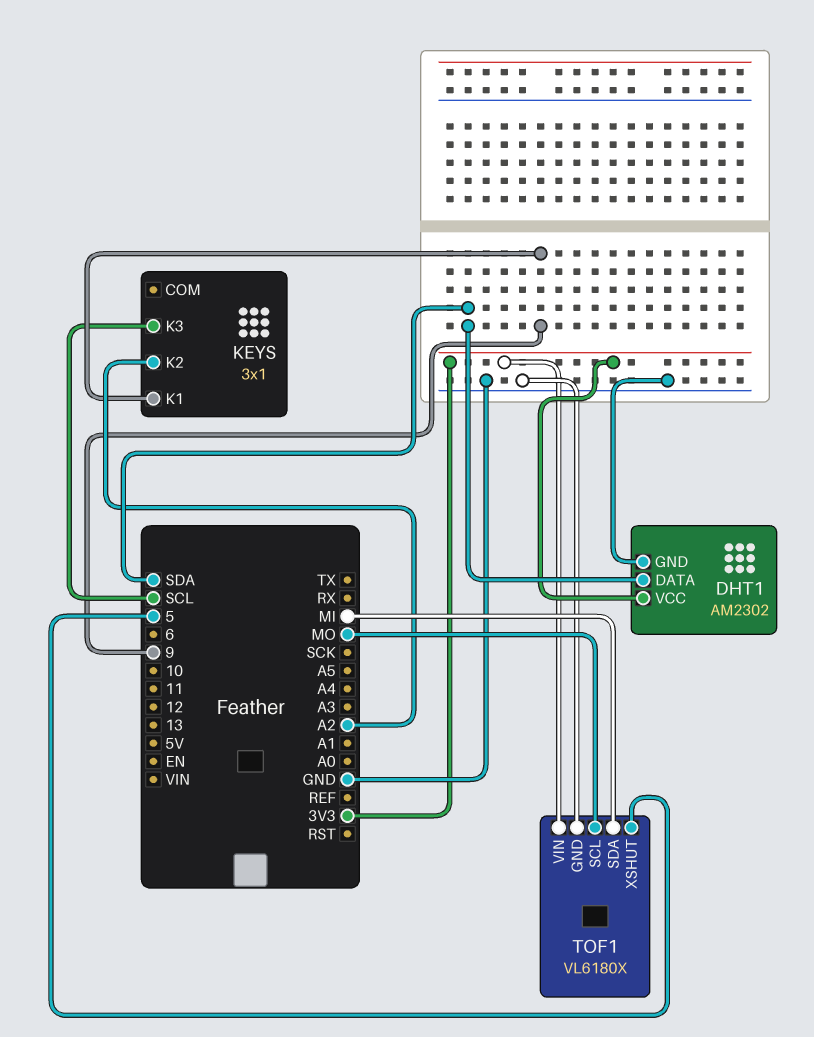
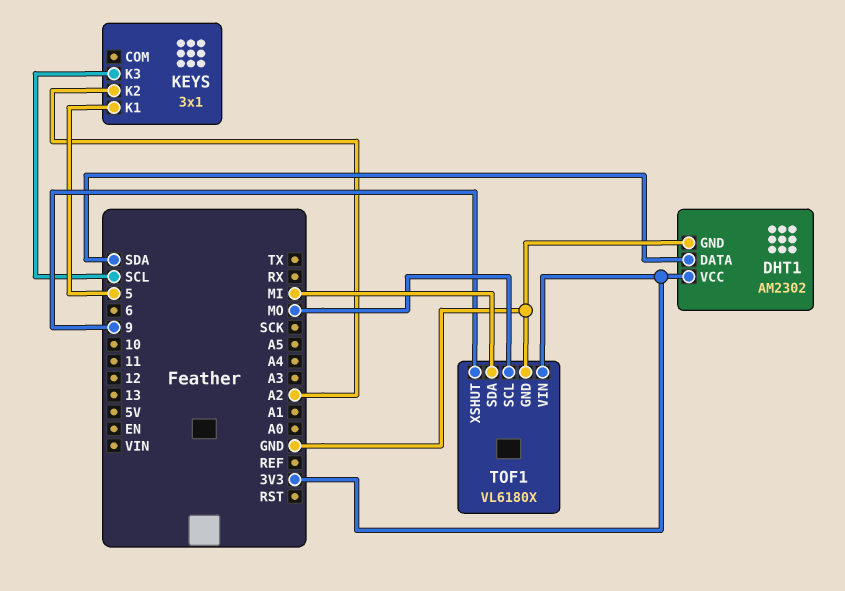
KEYS pin K1: 9 -> 5
TOF1 pin XSHUT: 5 -> 9

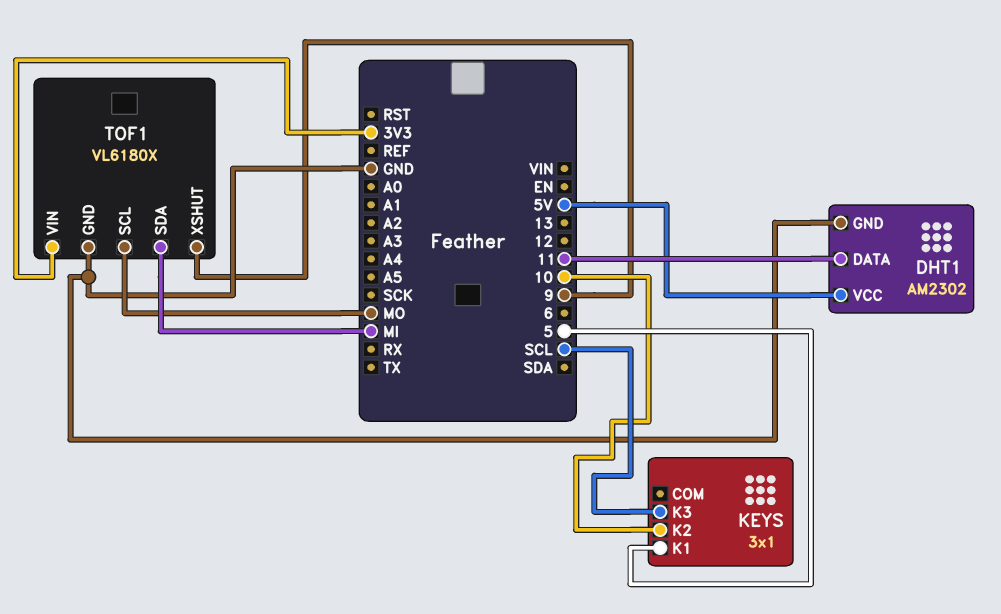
DHT1 pin DATA: SDA -> 11
DHT1 pin VCC: 3V3 -> 5V
KEYS pin K2: A2 -> 10

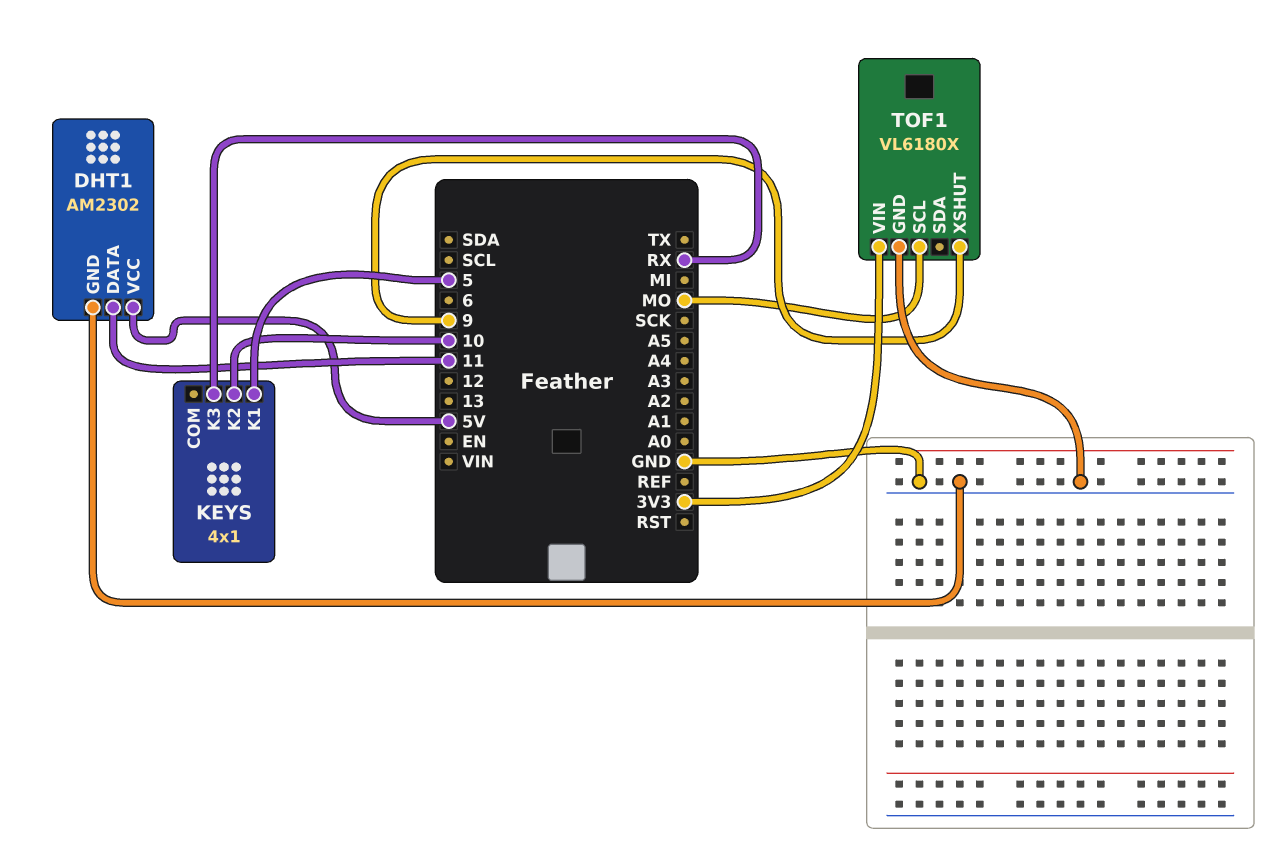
KEYS: 3x1 -> 4x1
KEYS pin K3: SCL -> RX
TOF1 pin SDA: MI -> none

